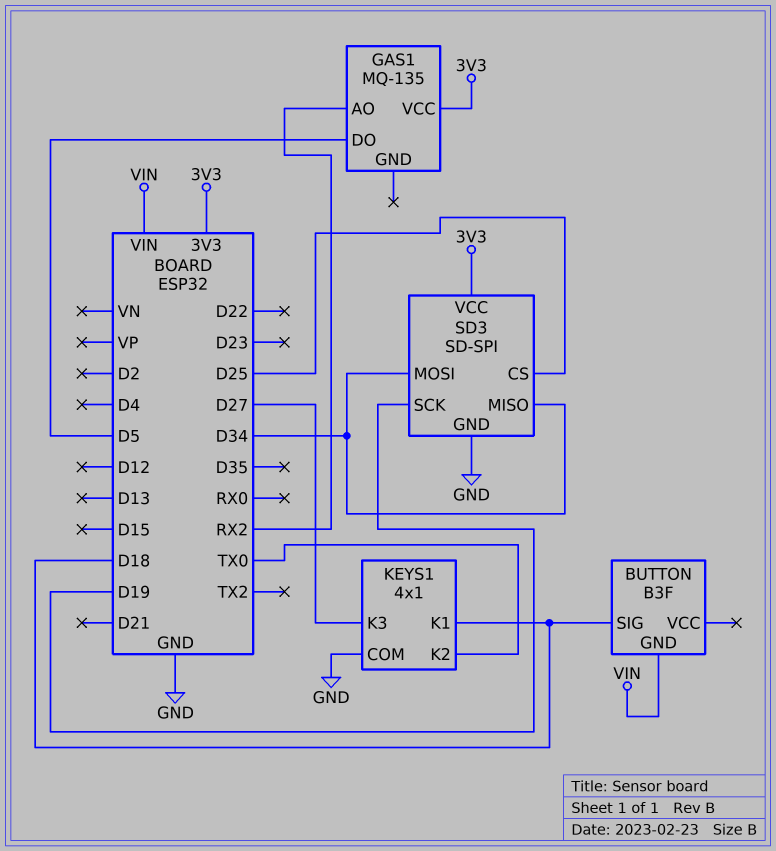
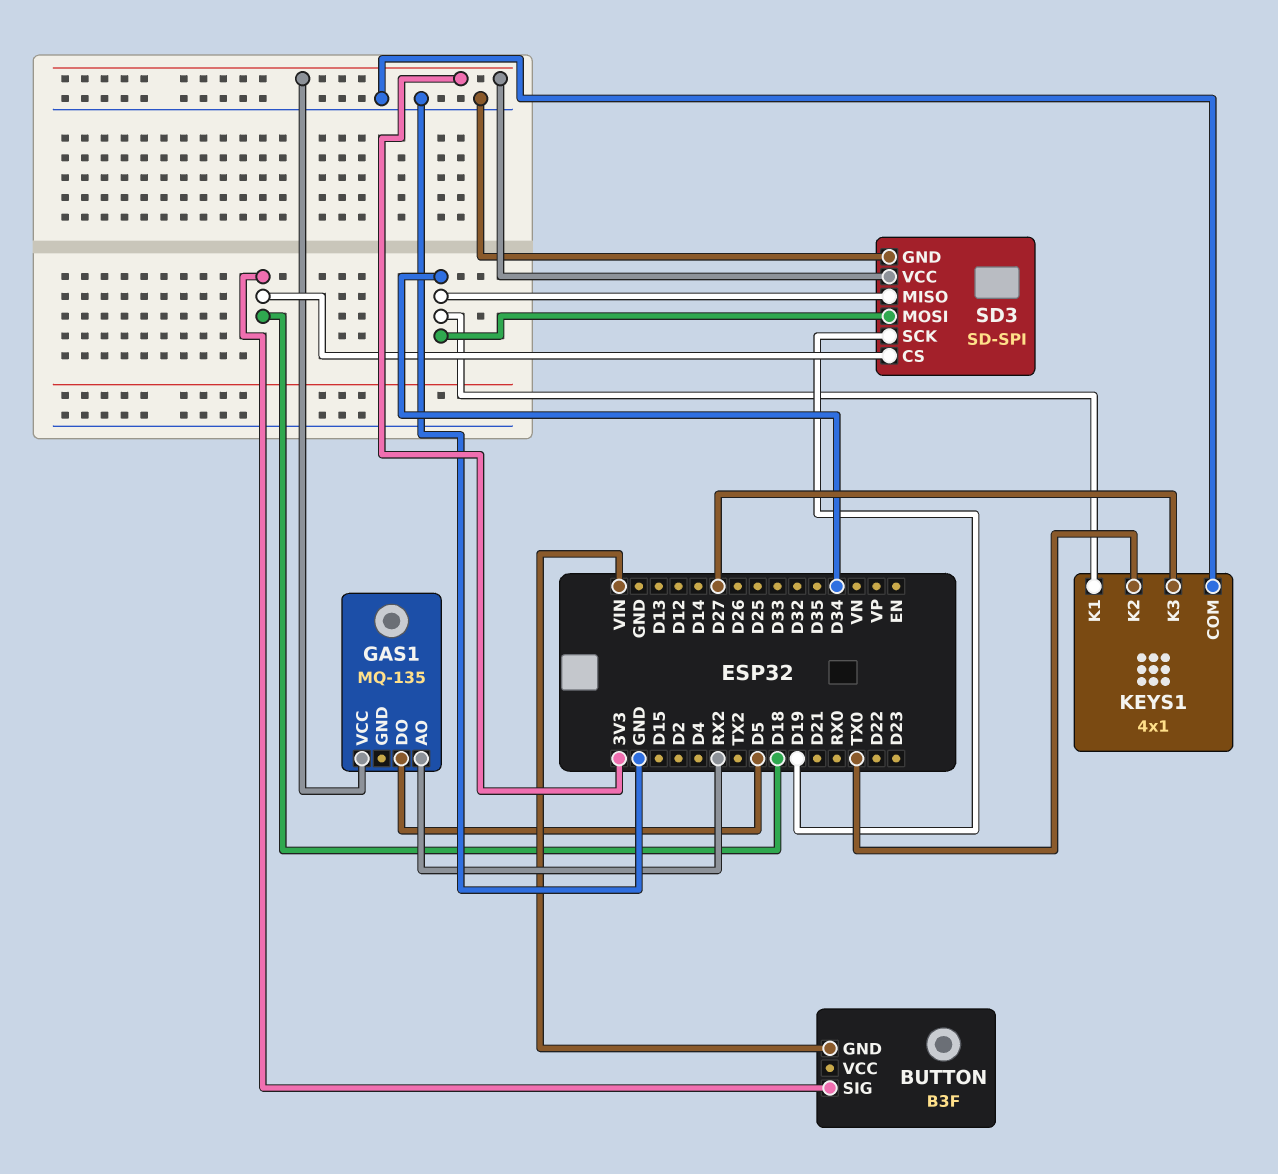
KEYS1 pin K1: D18 -> D34
SD3 pin CS: D25 -> D18

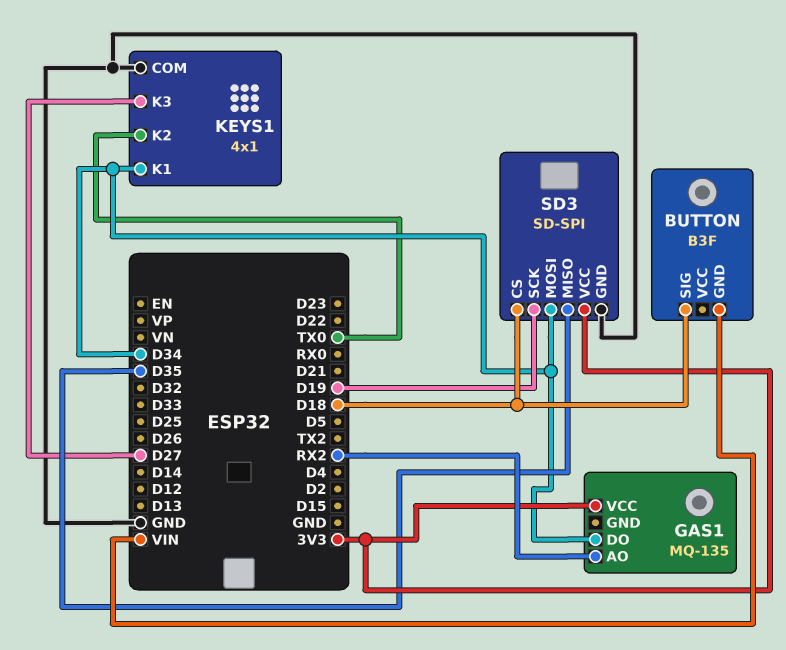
GAS1 pin DO: D5 -> D34
SD3 pin MISO: D34 -> D35

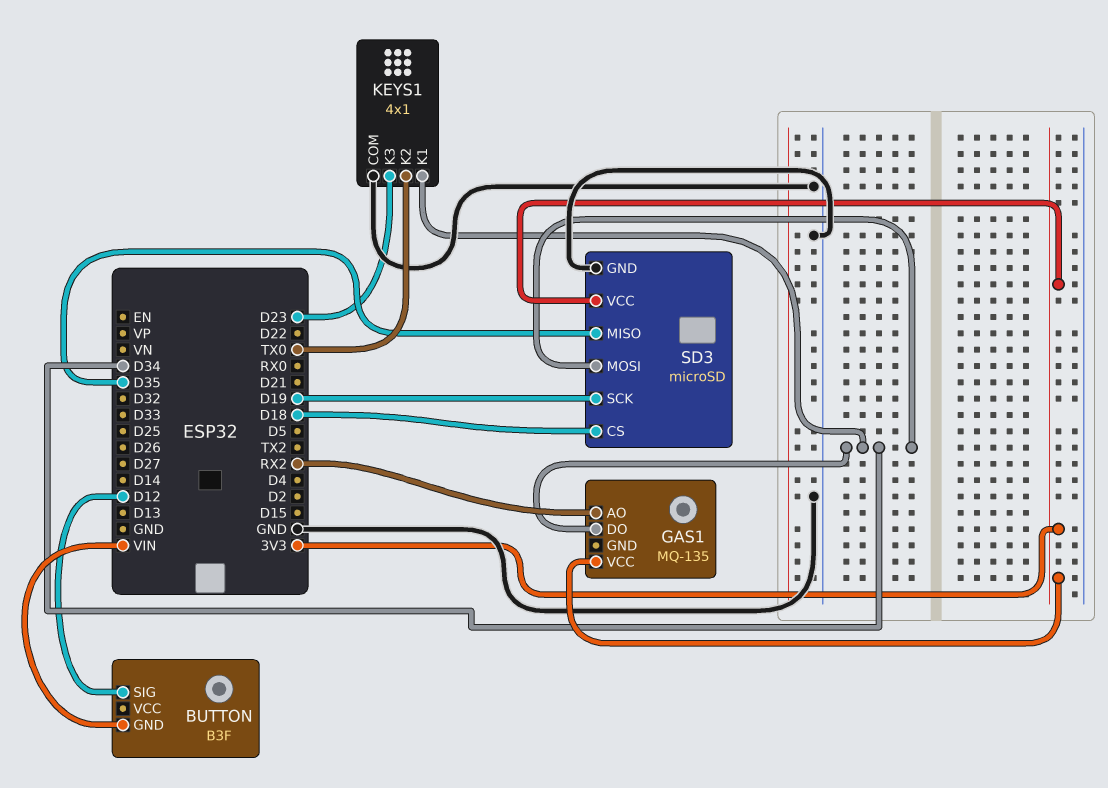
BUTTON pin SIG: D18 -> D12
KEYS1 pin K3: D27 -> D23
SD3: SD-SPI -> microSD

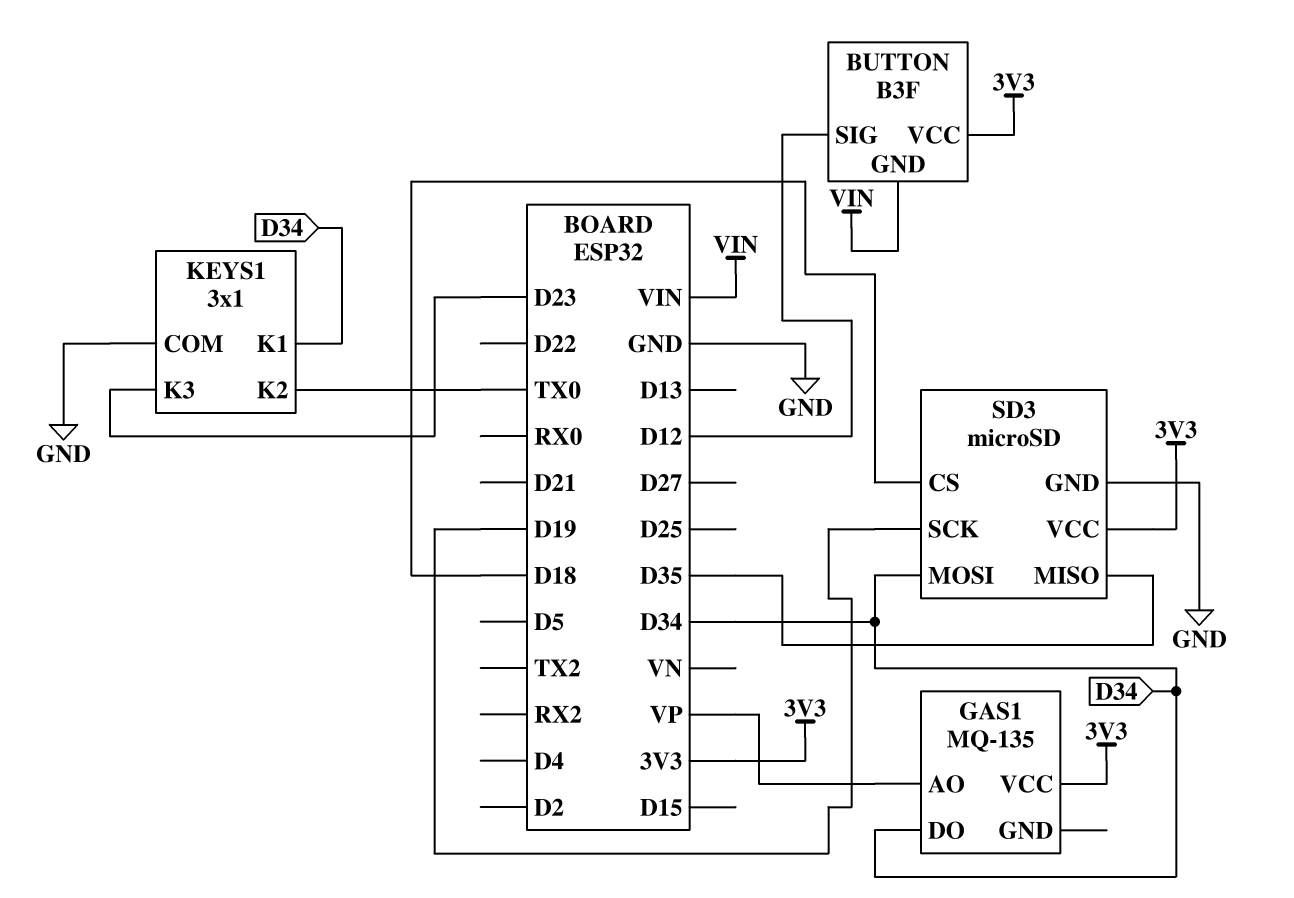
BUTTON pin VCC: none -> 3V3
GAS1 pin AO: RX2 -> VP
KEYS1: 4x1 -> 3x1

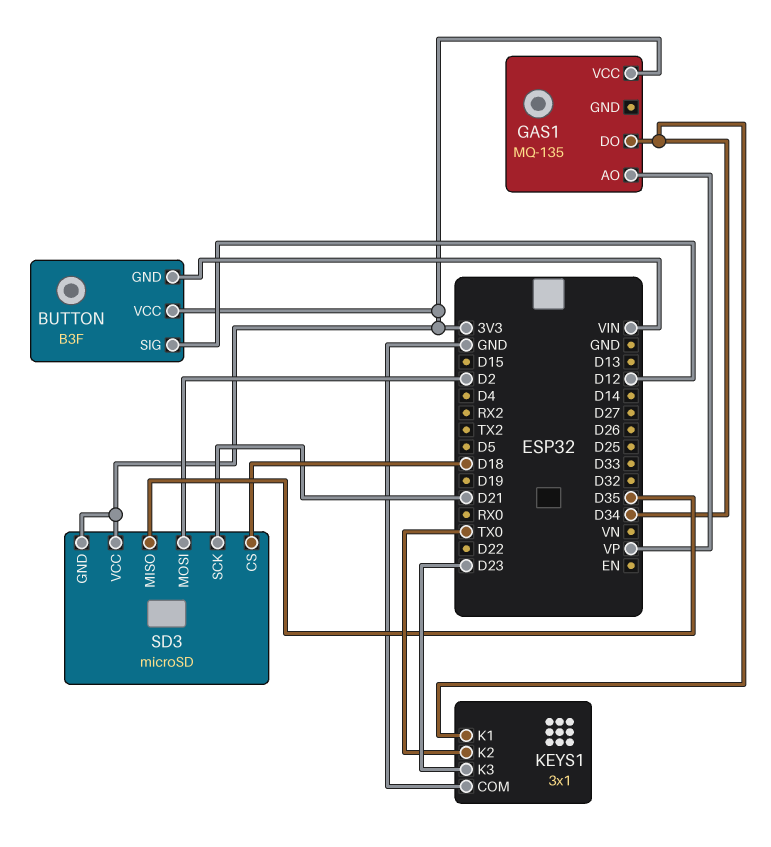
SD3 pin GND: GND -> 3V3
SD3 pin MOSI: D34 -> D2
SD3 pin SCK: D19 -> D21

